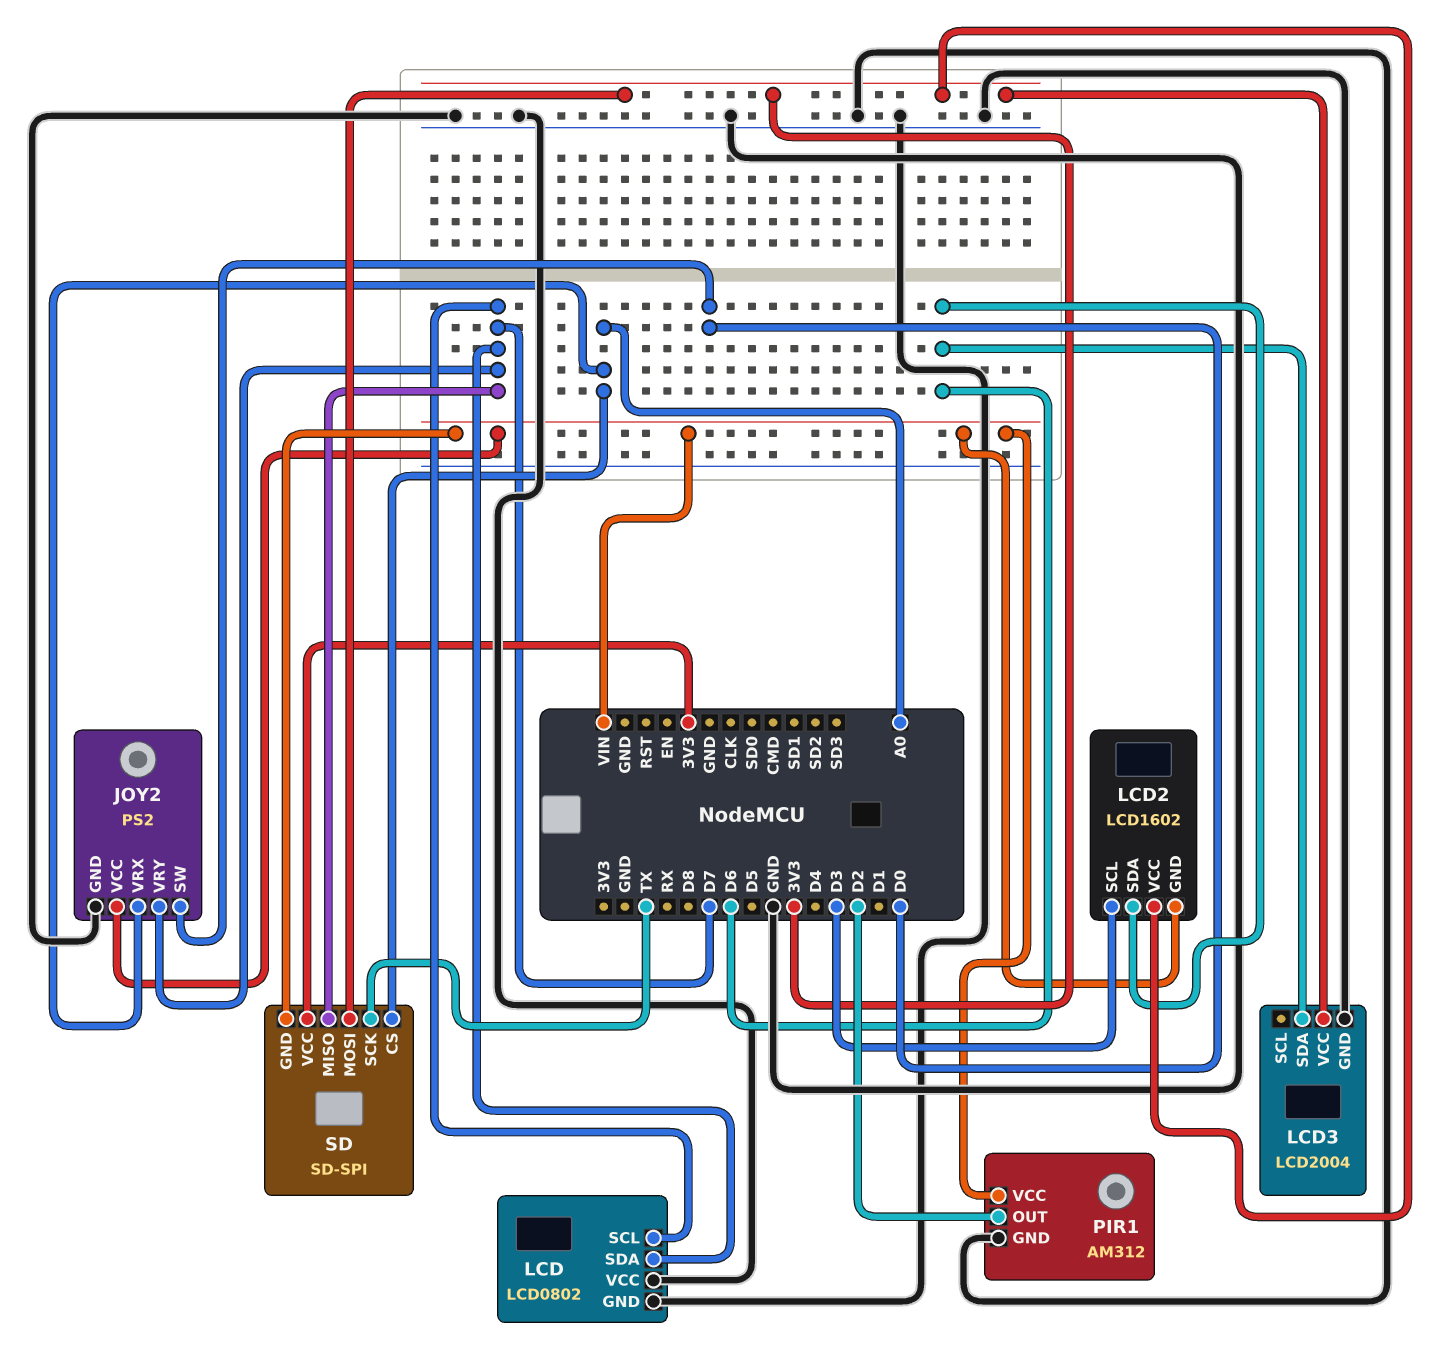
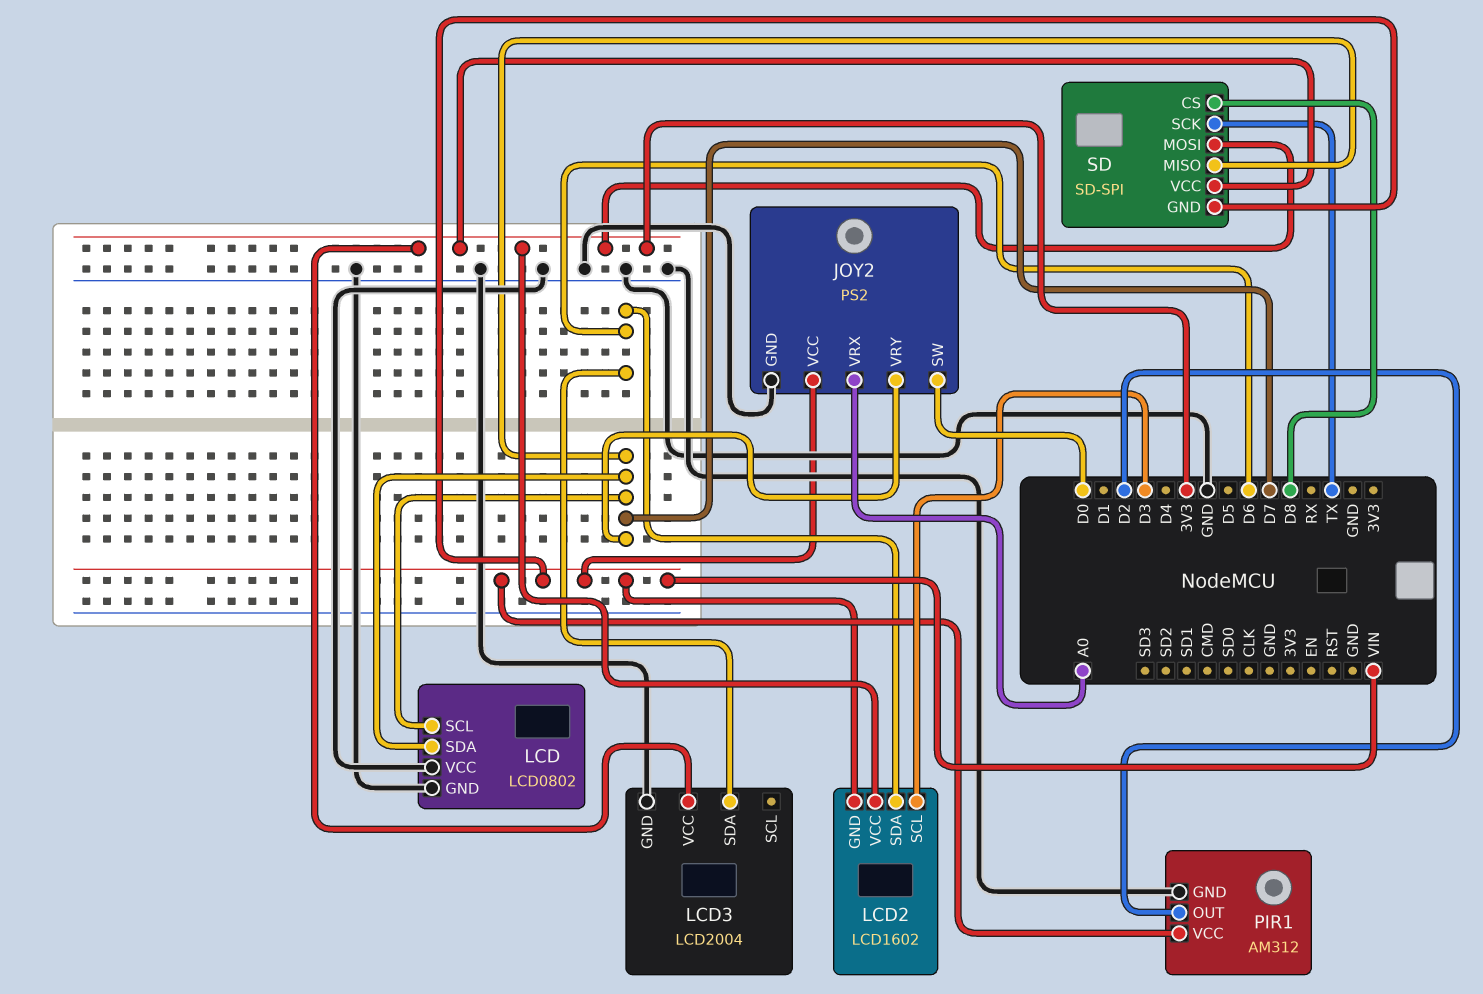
SD pin CS: A0 -> D8

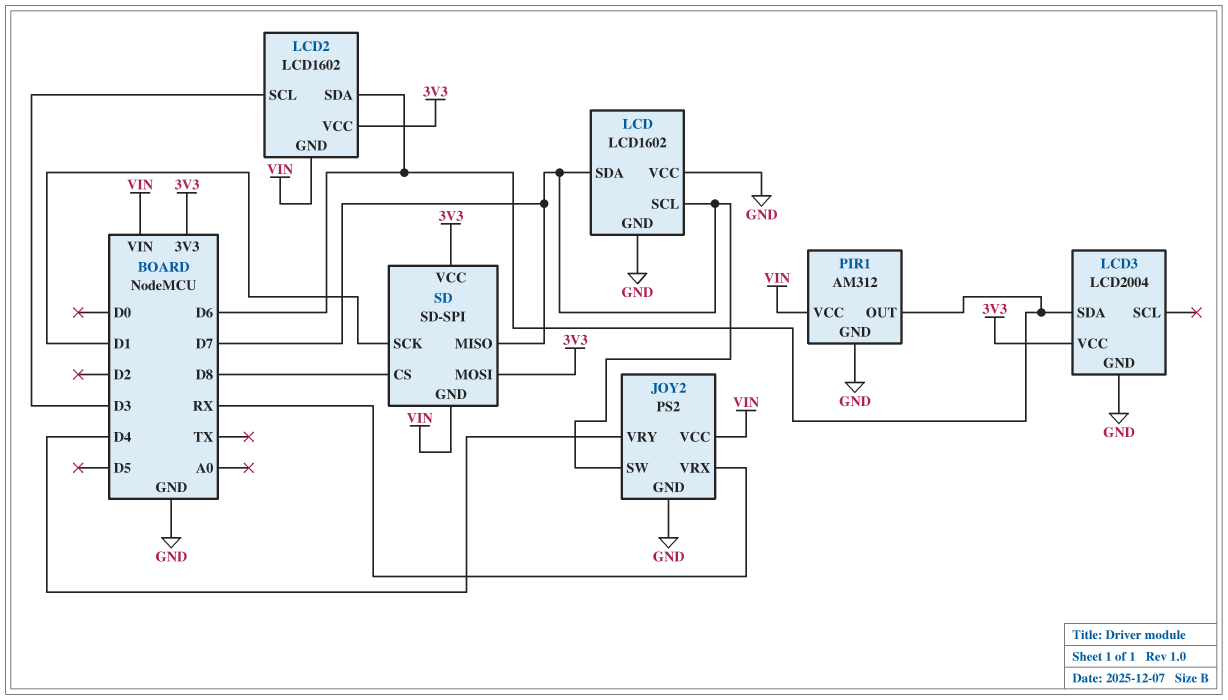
JOY2 pin SW: D0 -> D7
JOY2 pin VRX: A0 -> RX
JOY2 pin VRY: D7 -> D4
LCD: LCD0802 -> LCD1602
PIR1 pin OUT: D2 -> D6
SD pin SCK: TX -> D1

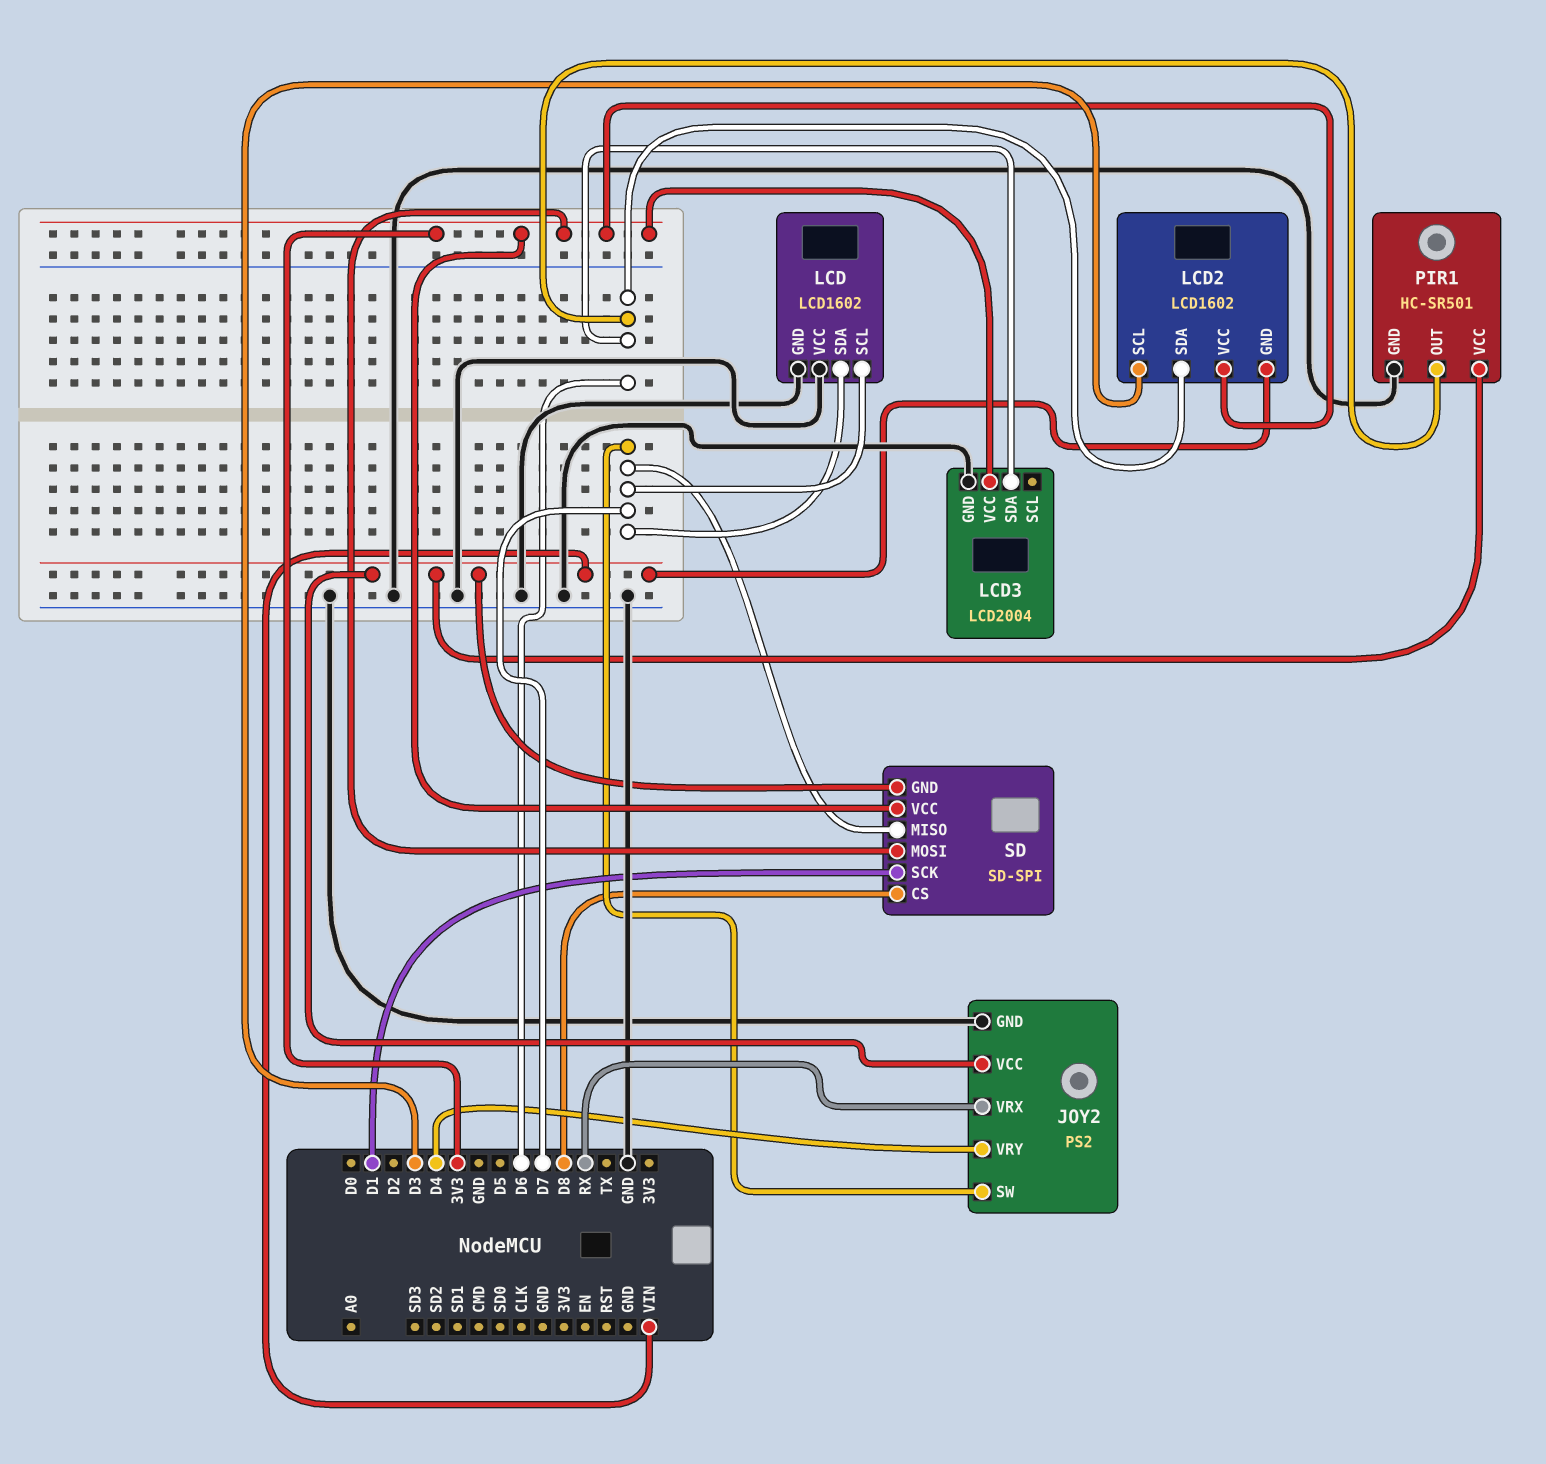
PIR1: AM312 -> HC-SR501

